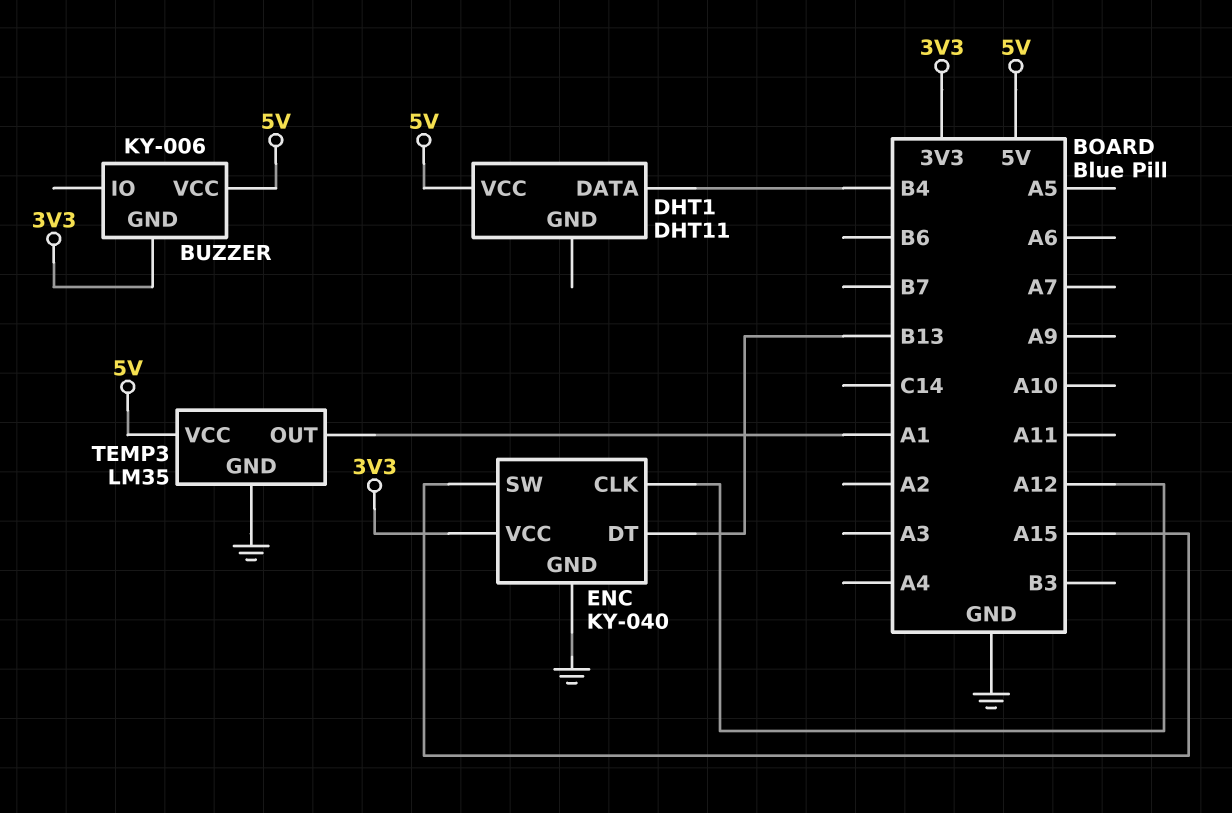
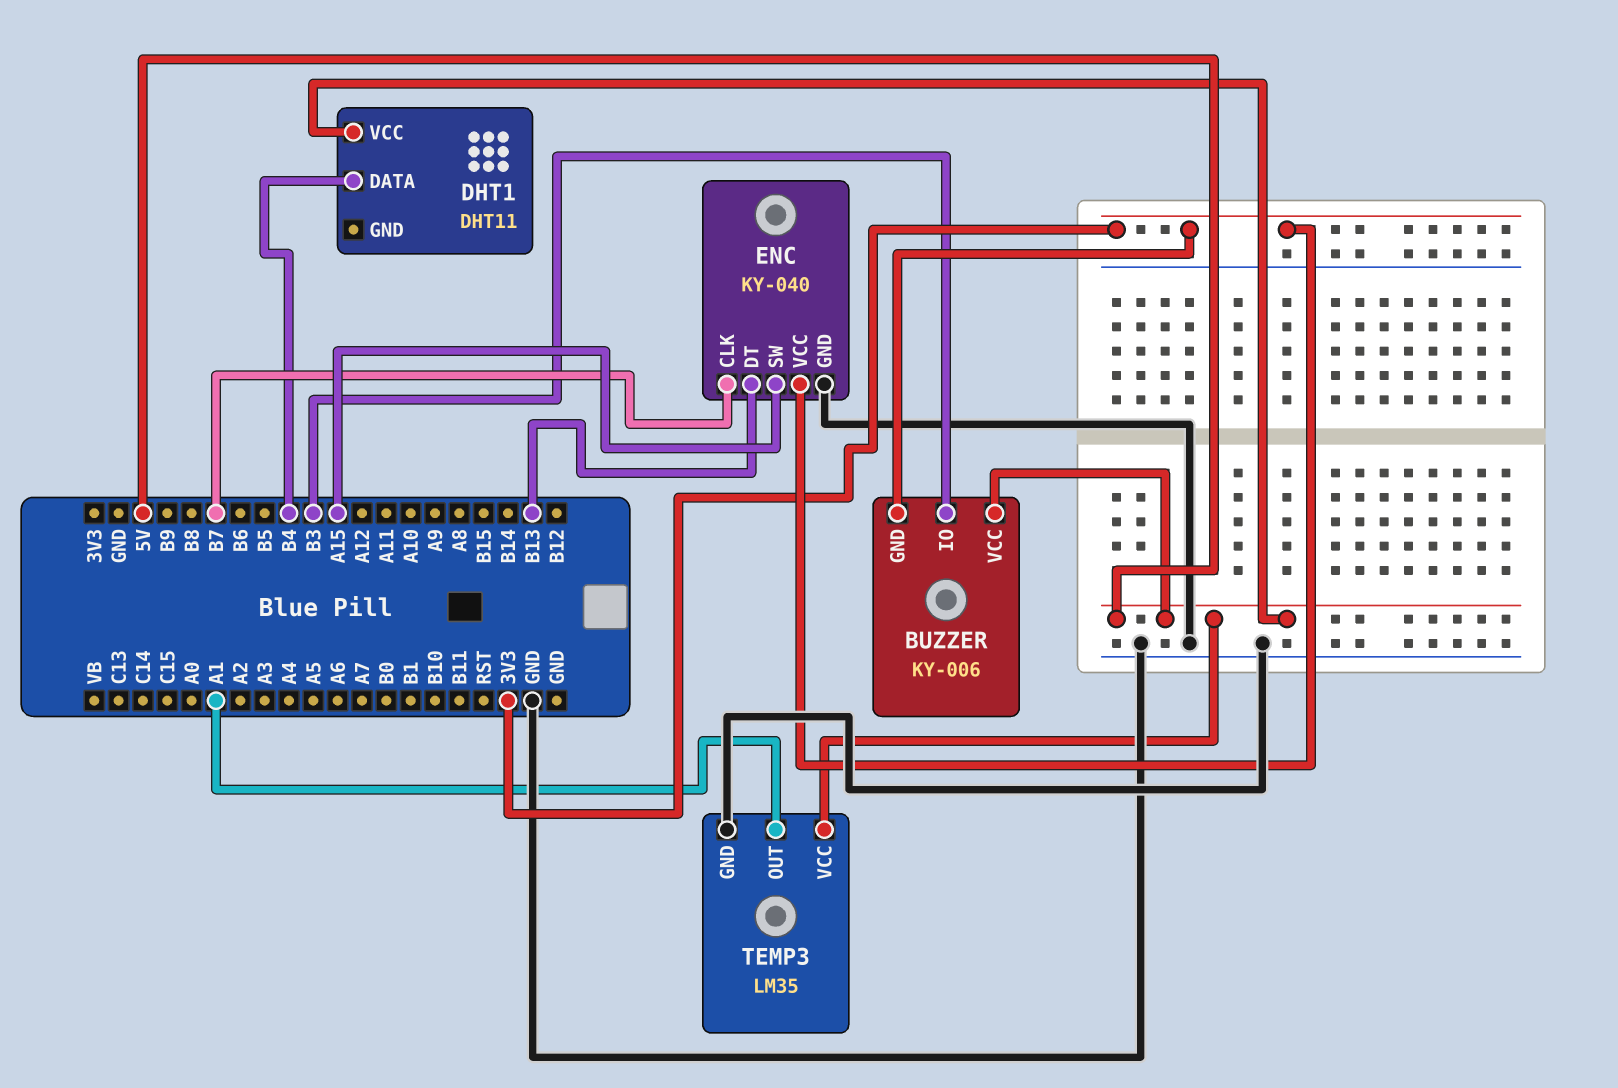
BUZZER pin IO: none -> B3
ENC pin CLK: A12 -> B7

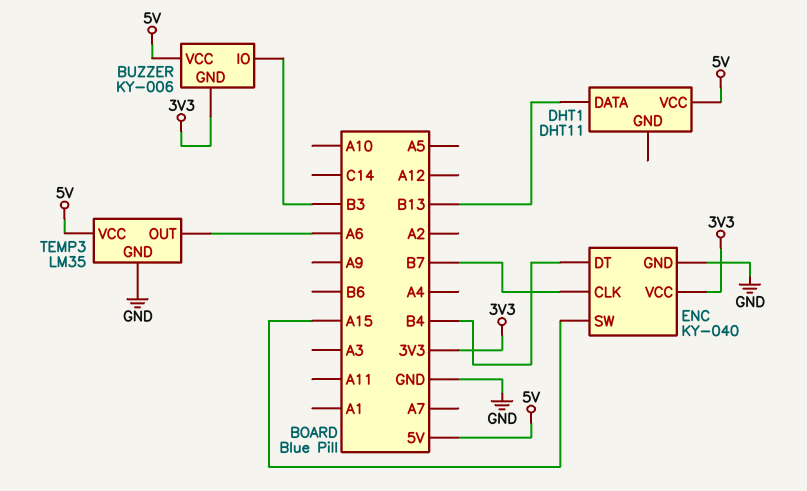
DHT1 pin DATA: B4 -> B13
ENC pin DT: B13 -> B4
TEMP3 pin OUT: A1 -> A6

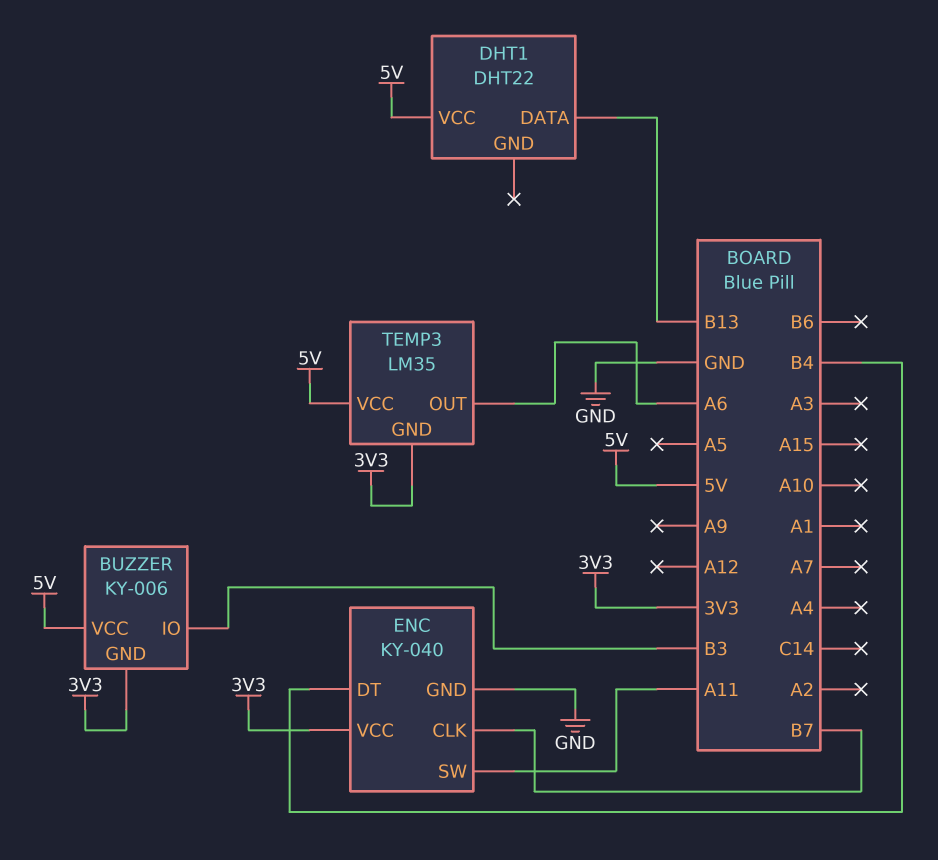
DHT1: DHT11 -> DHT22
ENC pin SW: A15 -> A11
TEMP3 pin GND: GND -> 3V3

